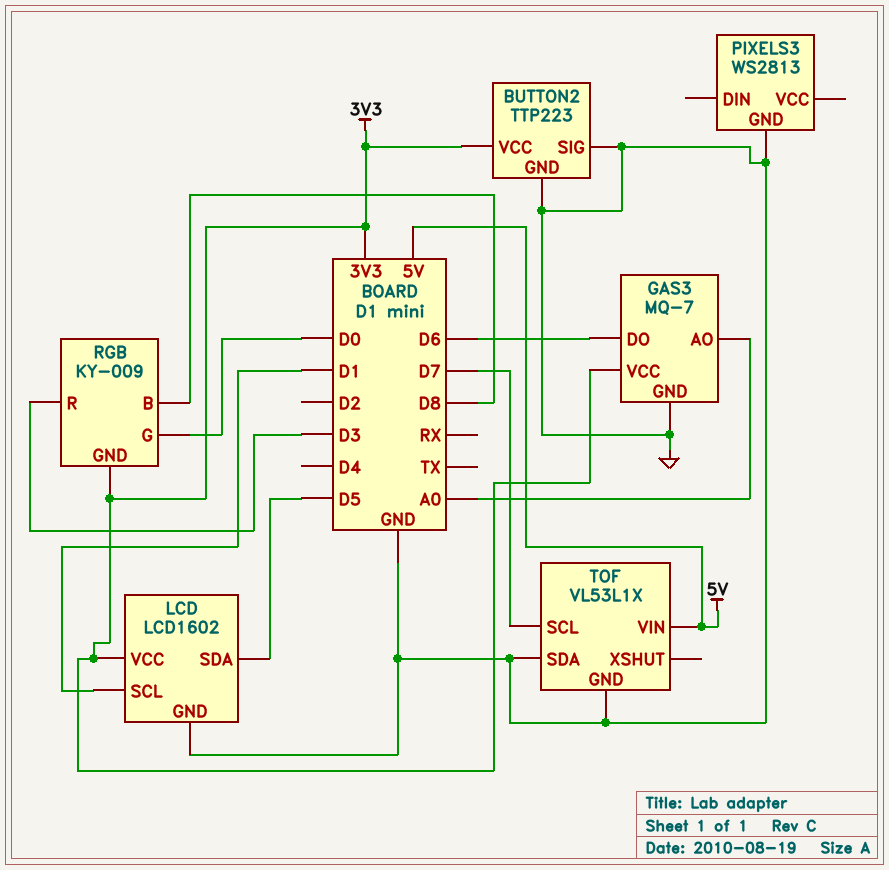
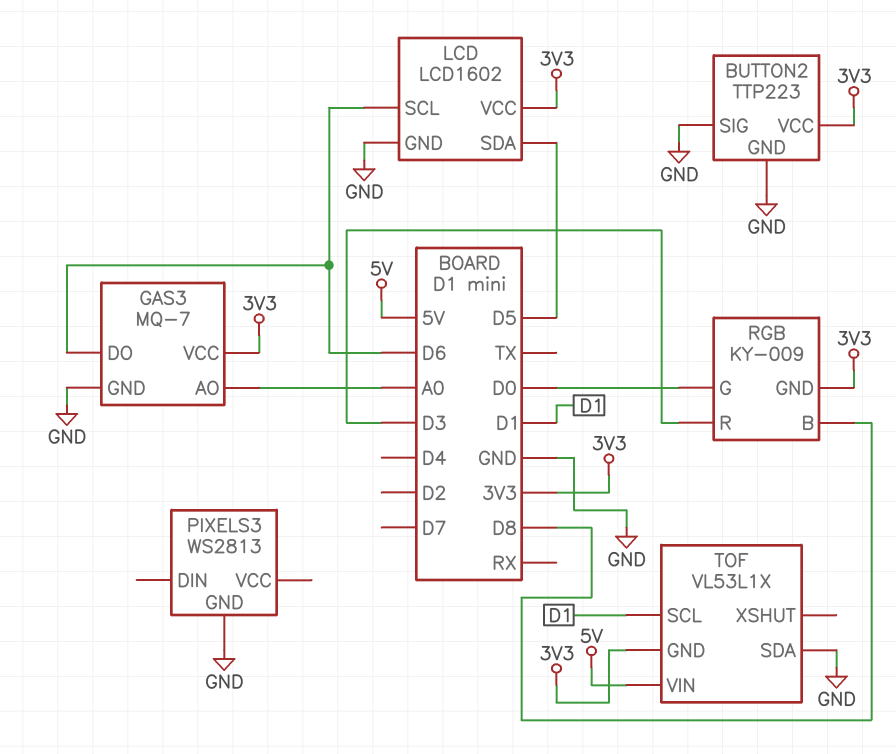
LCD pin SCL: D1 -> D6
TOF pin GND: GND -> 3V3
TOF pin SCL: D7 -> D1

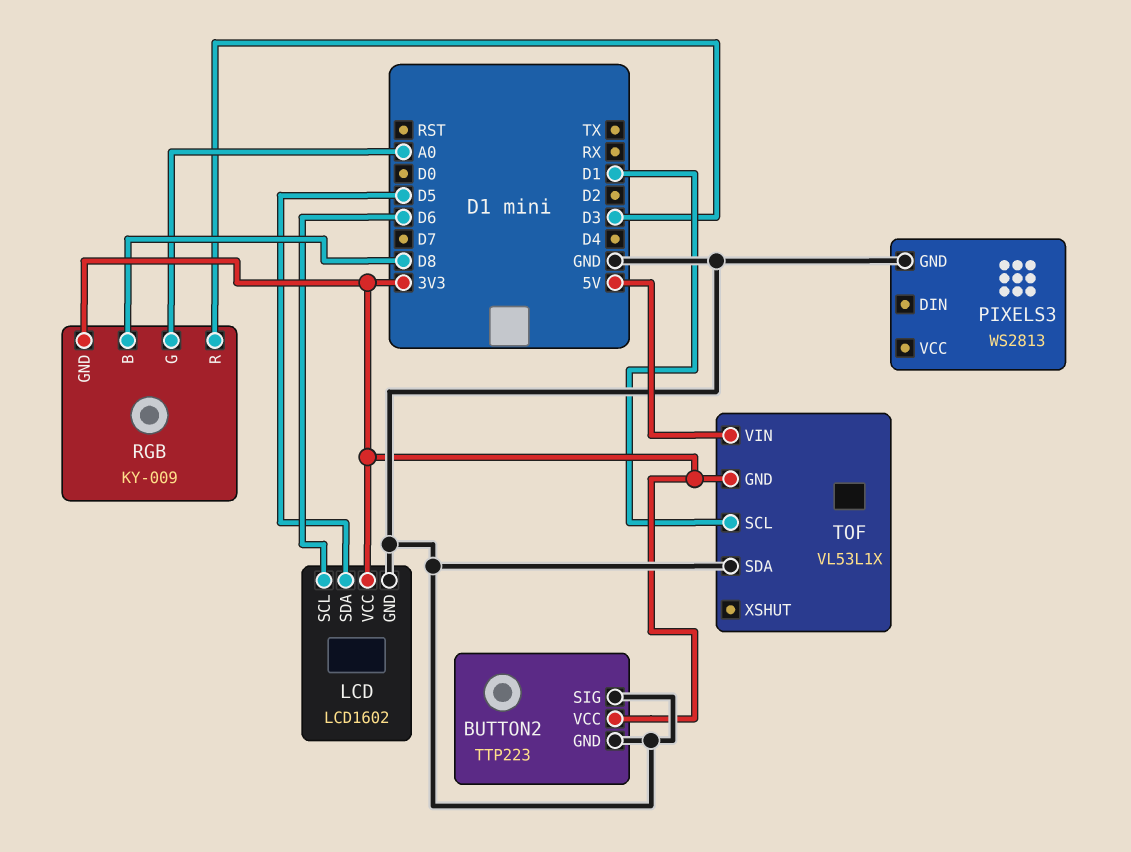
GAS3: MQ-7 -> none
GAS3 pin AO: A0 -> none
GAS3 pin DO: D6 -> none
GAS3 pin GND: GND -> none
GAS3 pin VCC: 3V3 -> none
RGB pin G: D0 -> A0

